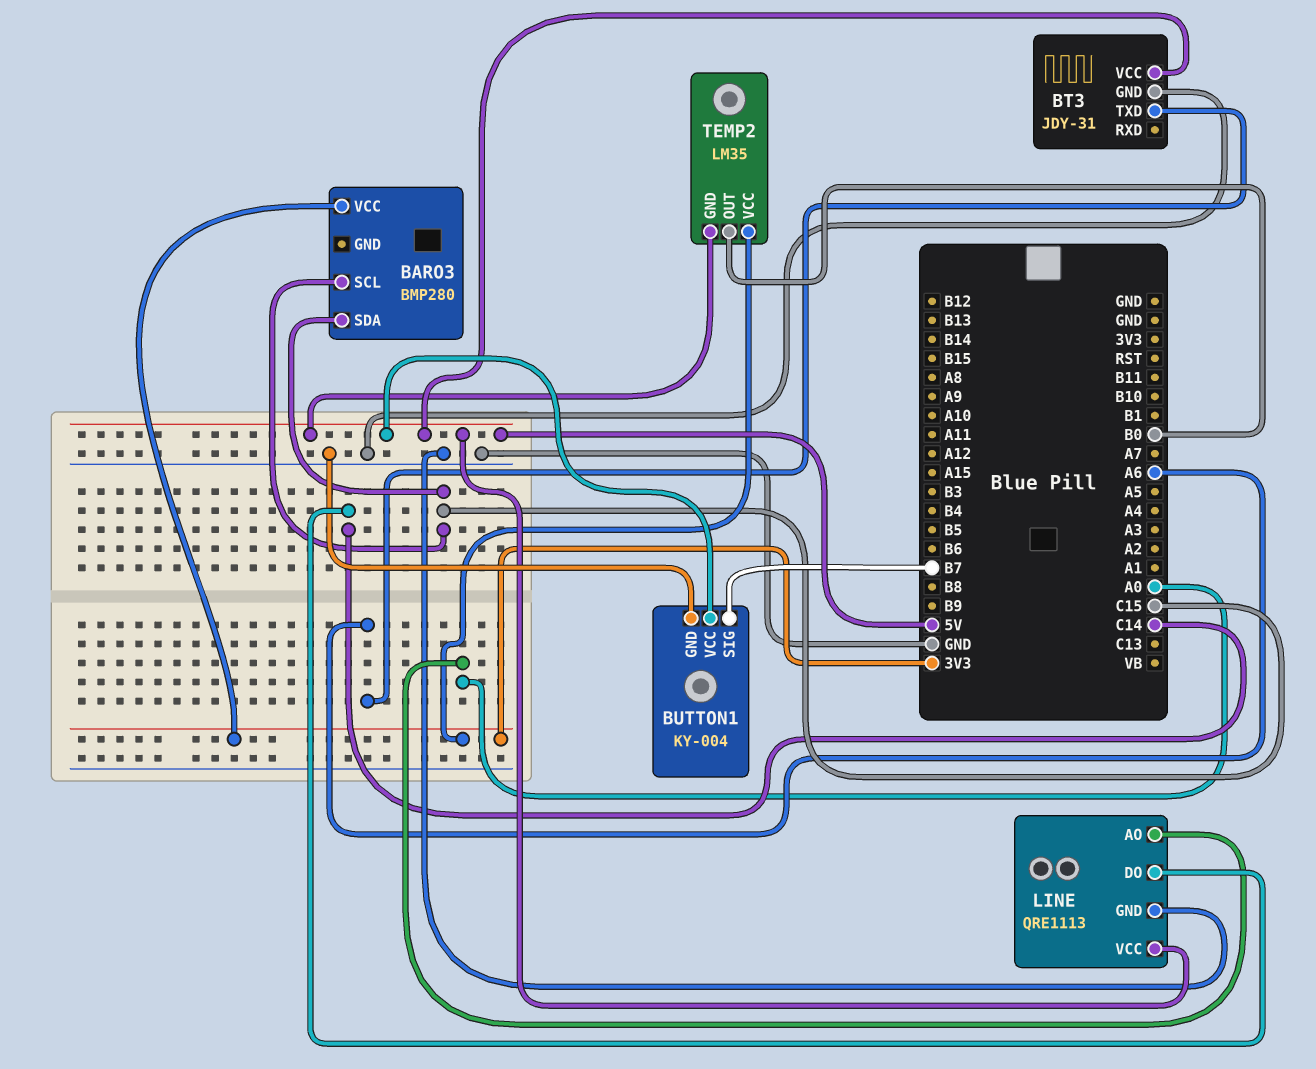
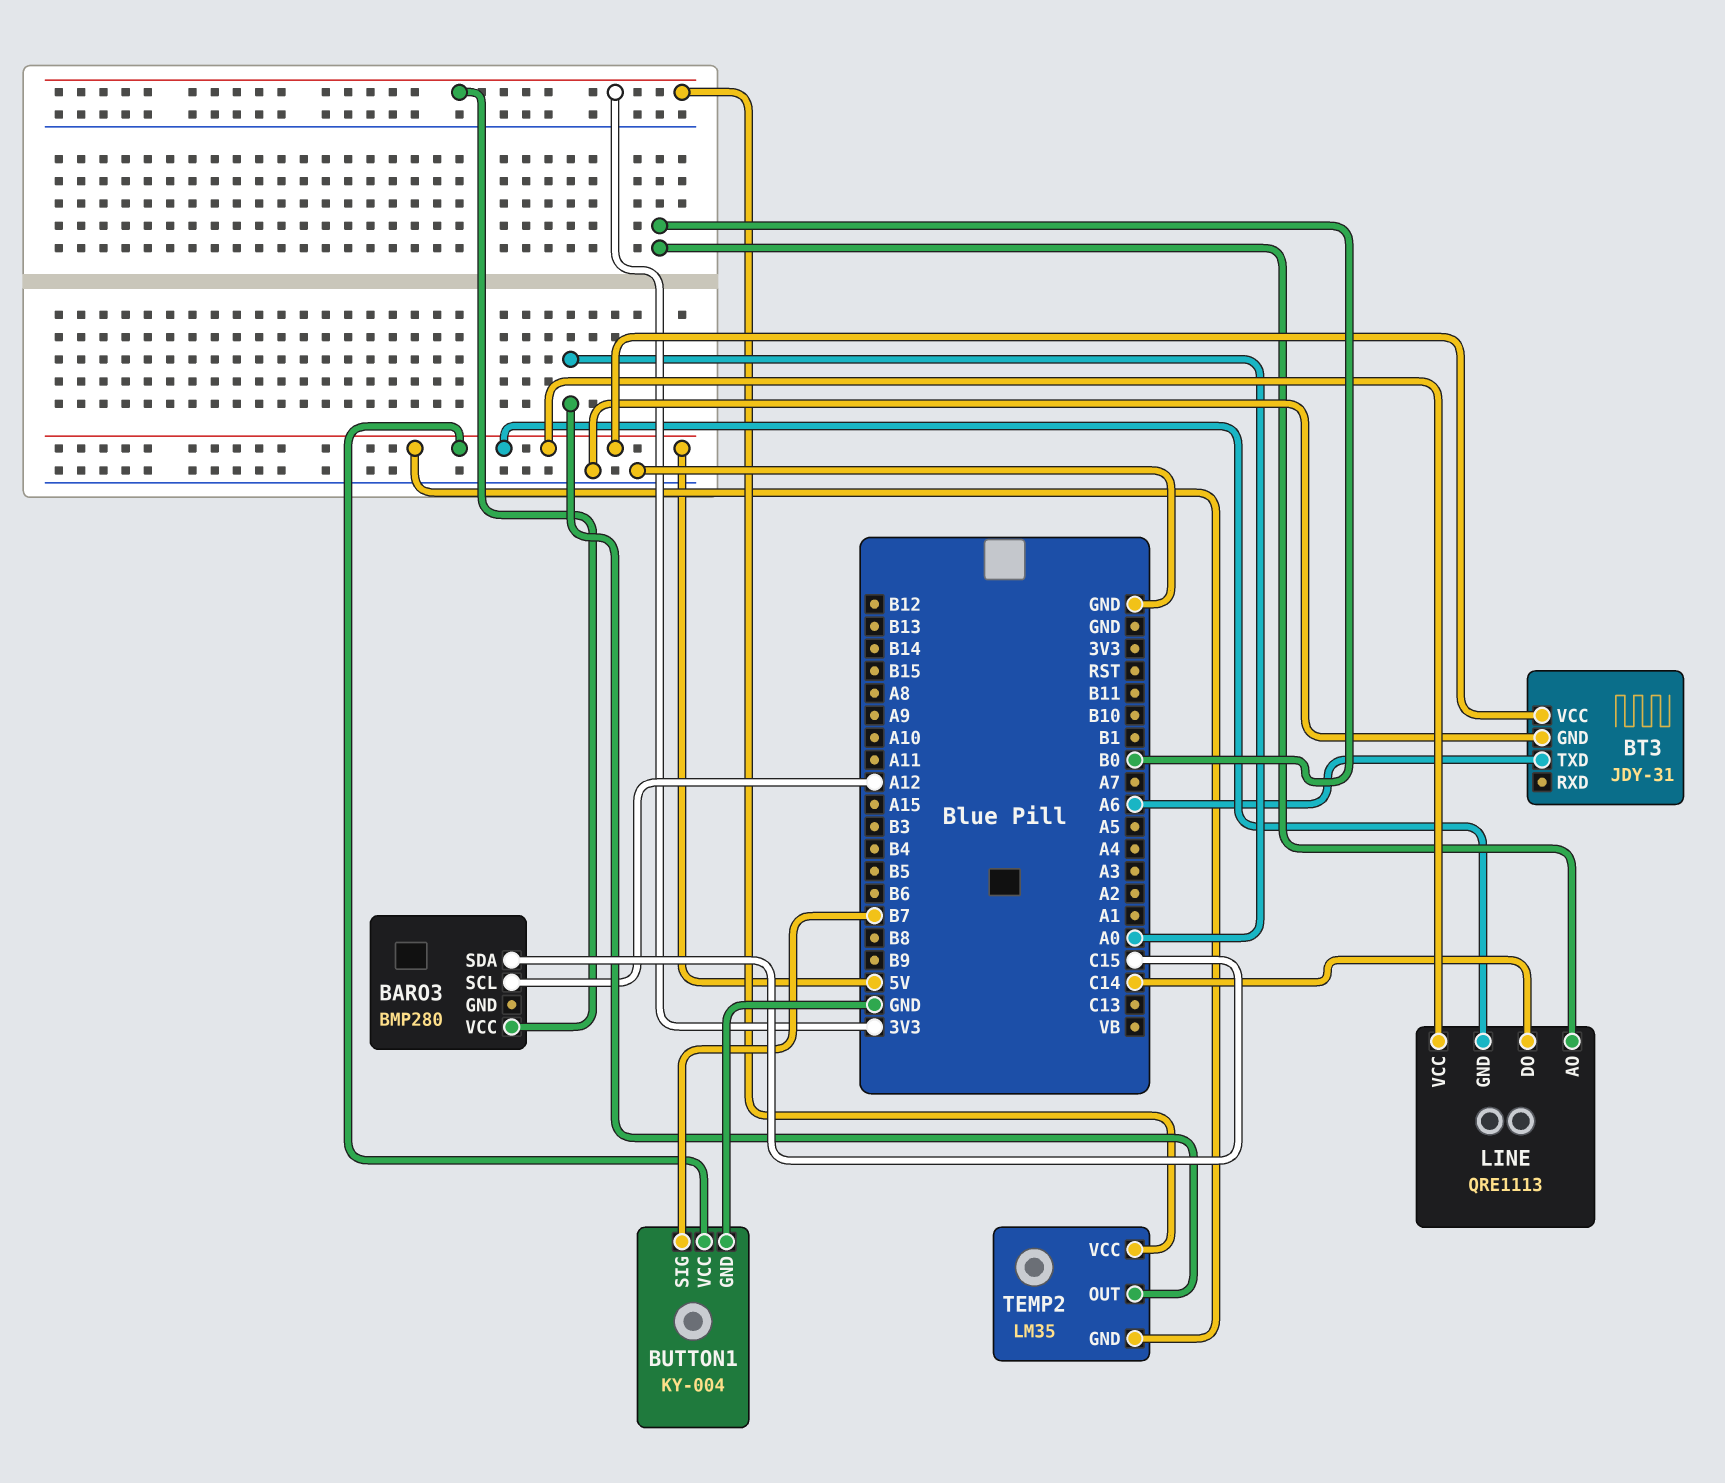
BARO3 pin SCL: C15 -> A12
LINE pin AO: A0 -> B0
LINE pin GND: GND -> 5V
TEMP2 pin OUT: B0 -> A0

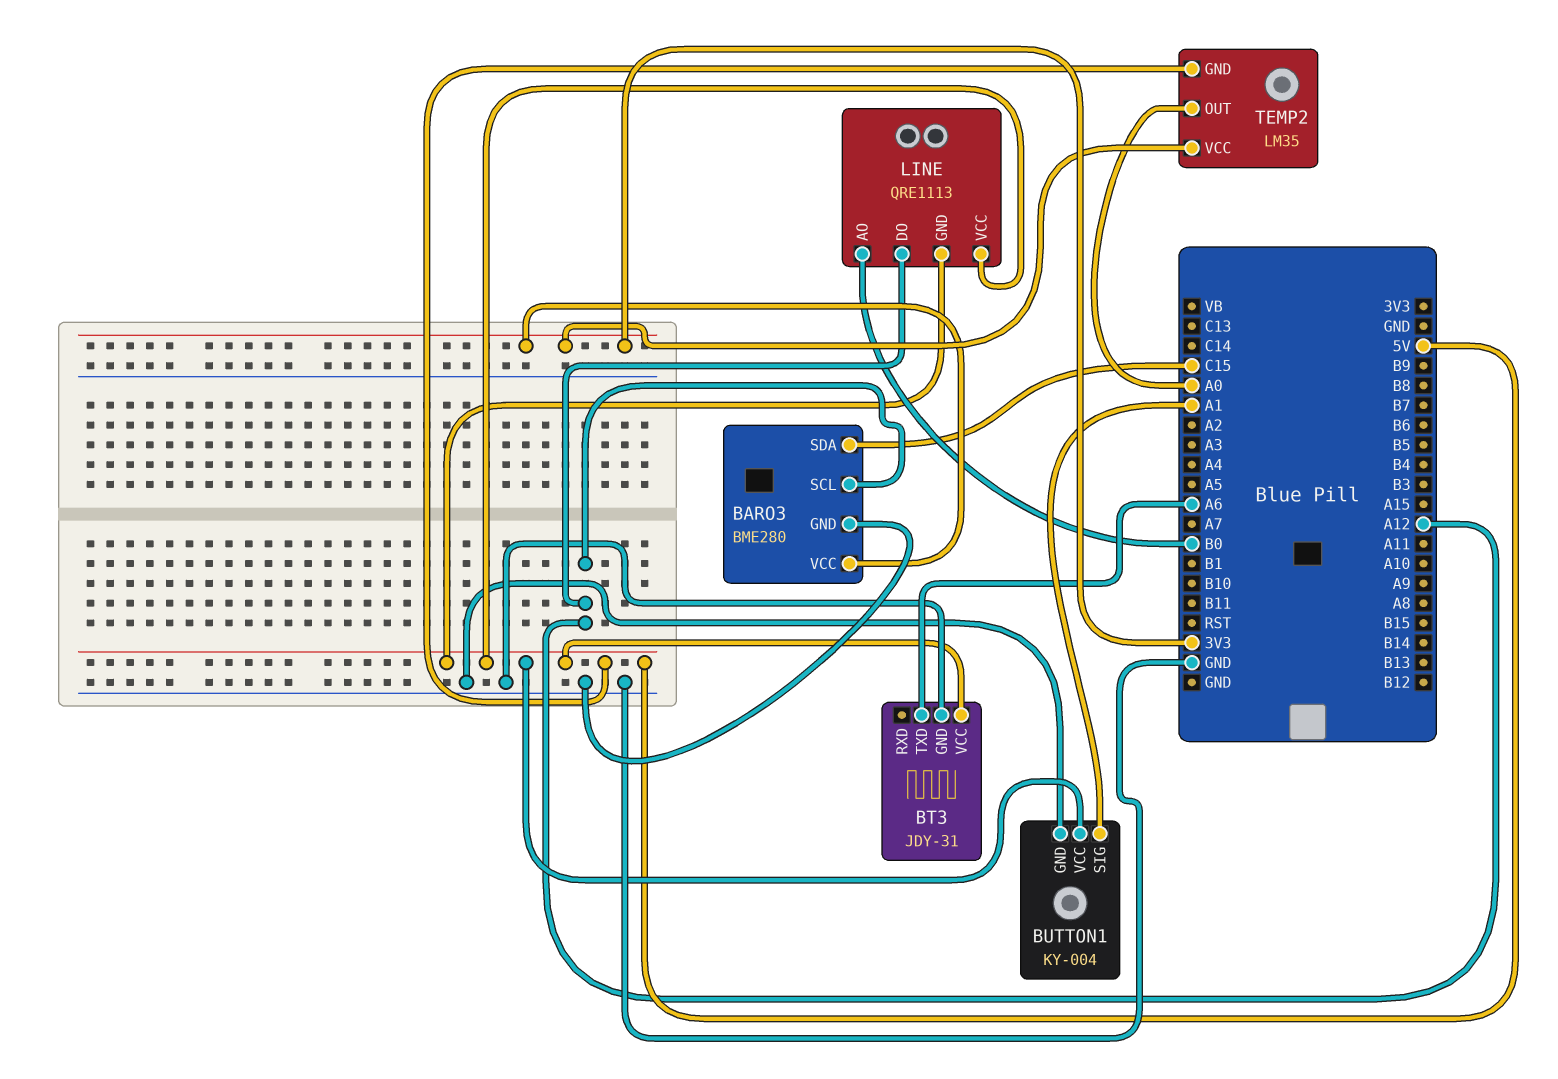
BARO3: BMP280 -> BME280
BARO3 pin GND: none -> GND
BUTTON1 pin SIG: B7 -> A1
LINE pin DO: C14 -> A12

